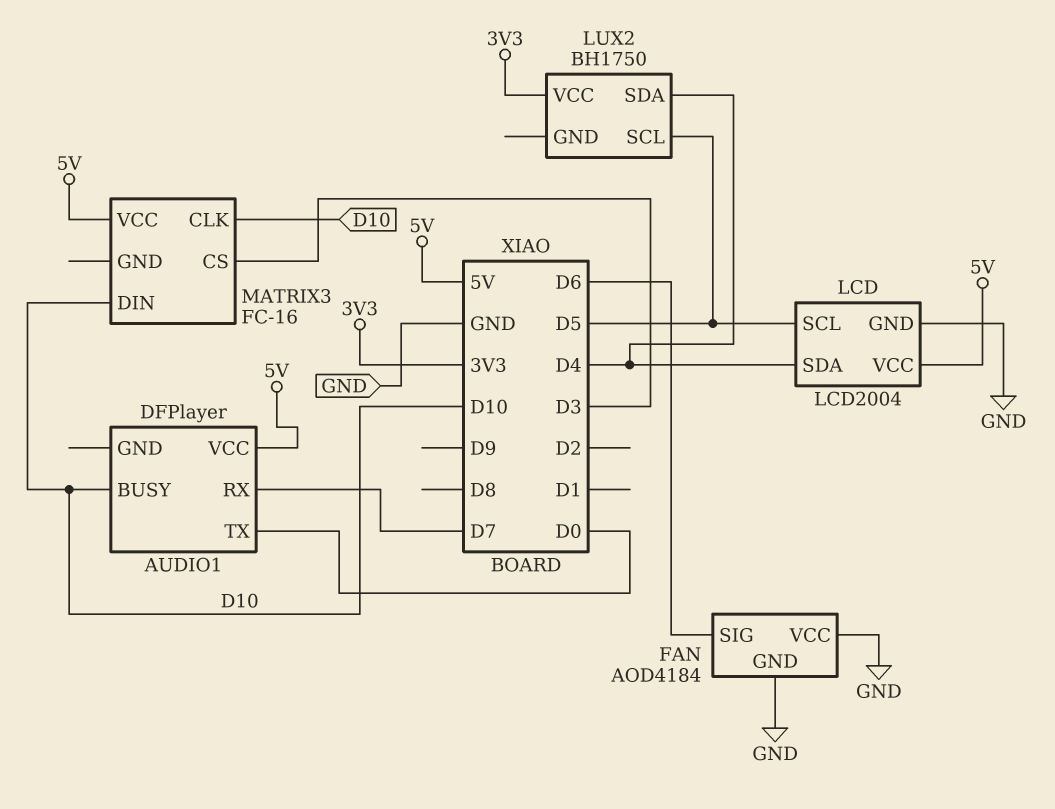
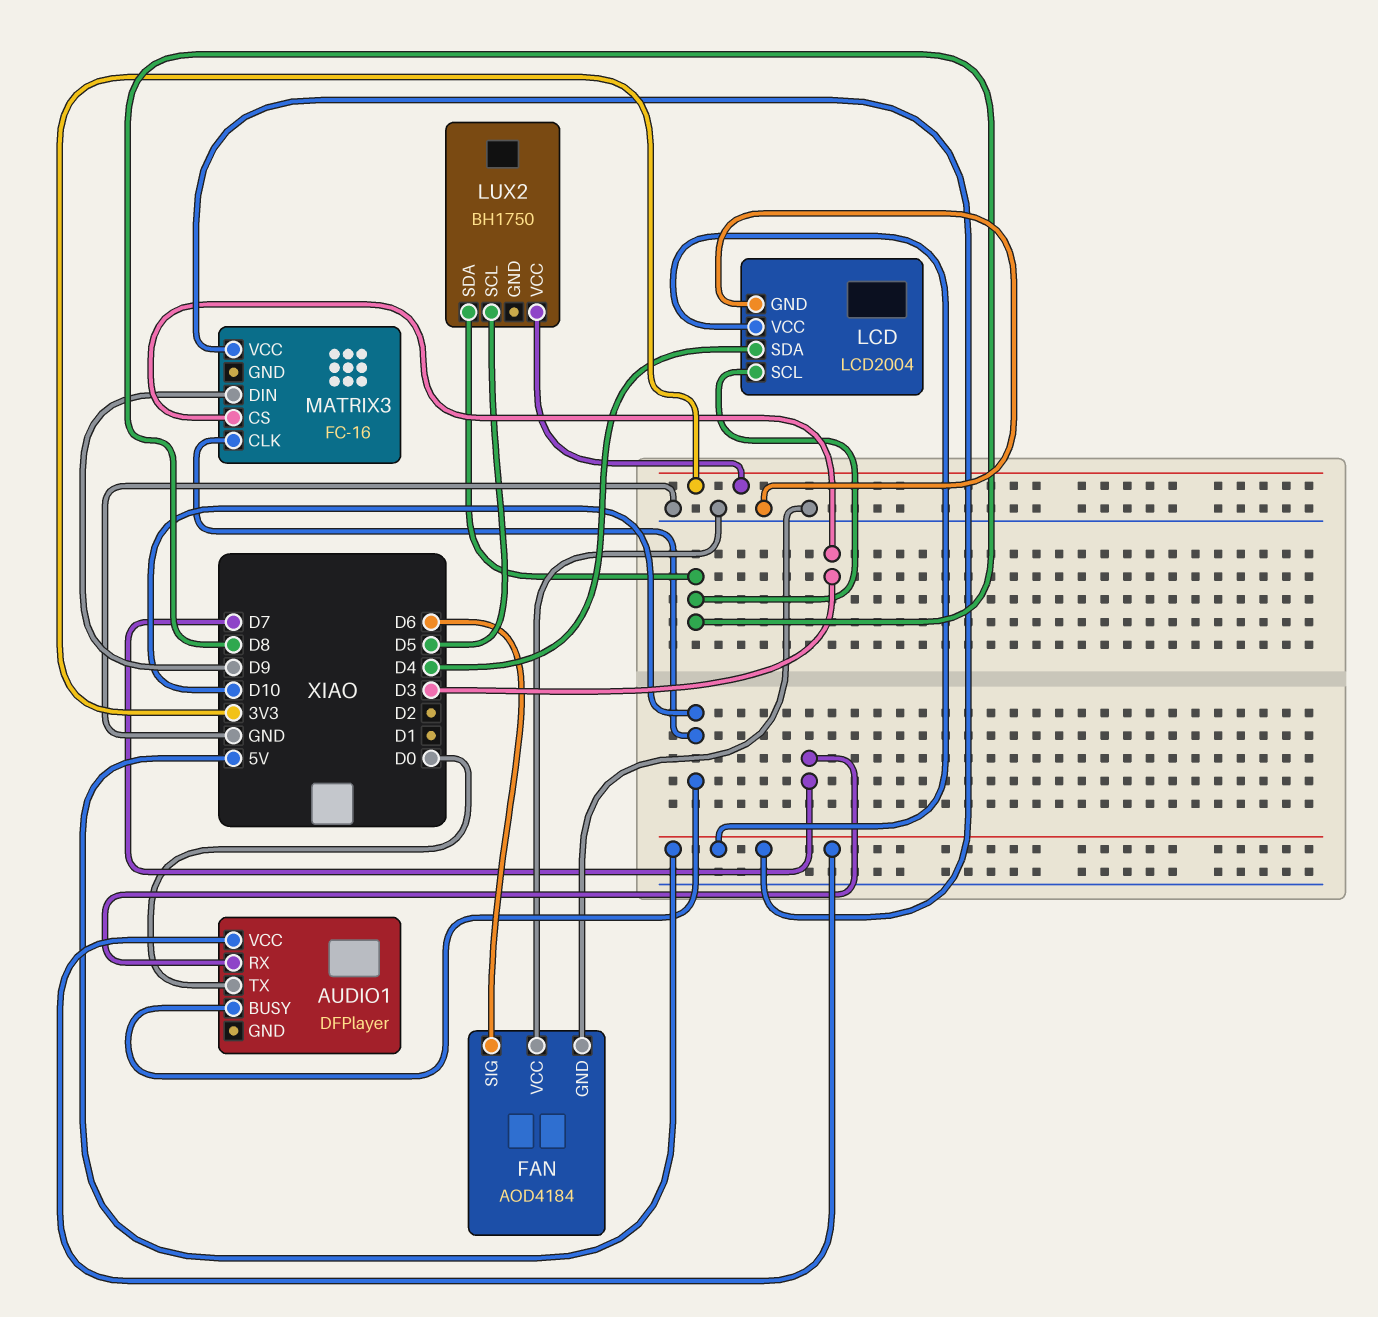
LCD pin SCL: D5 -> D8
LUX2 pin SDA: D4 -> D8
MATRIX3 pin DIN: D10 -> D9

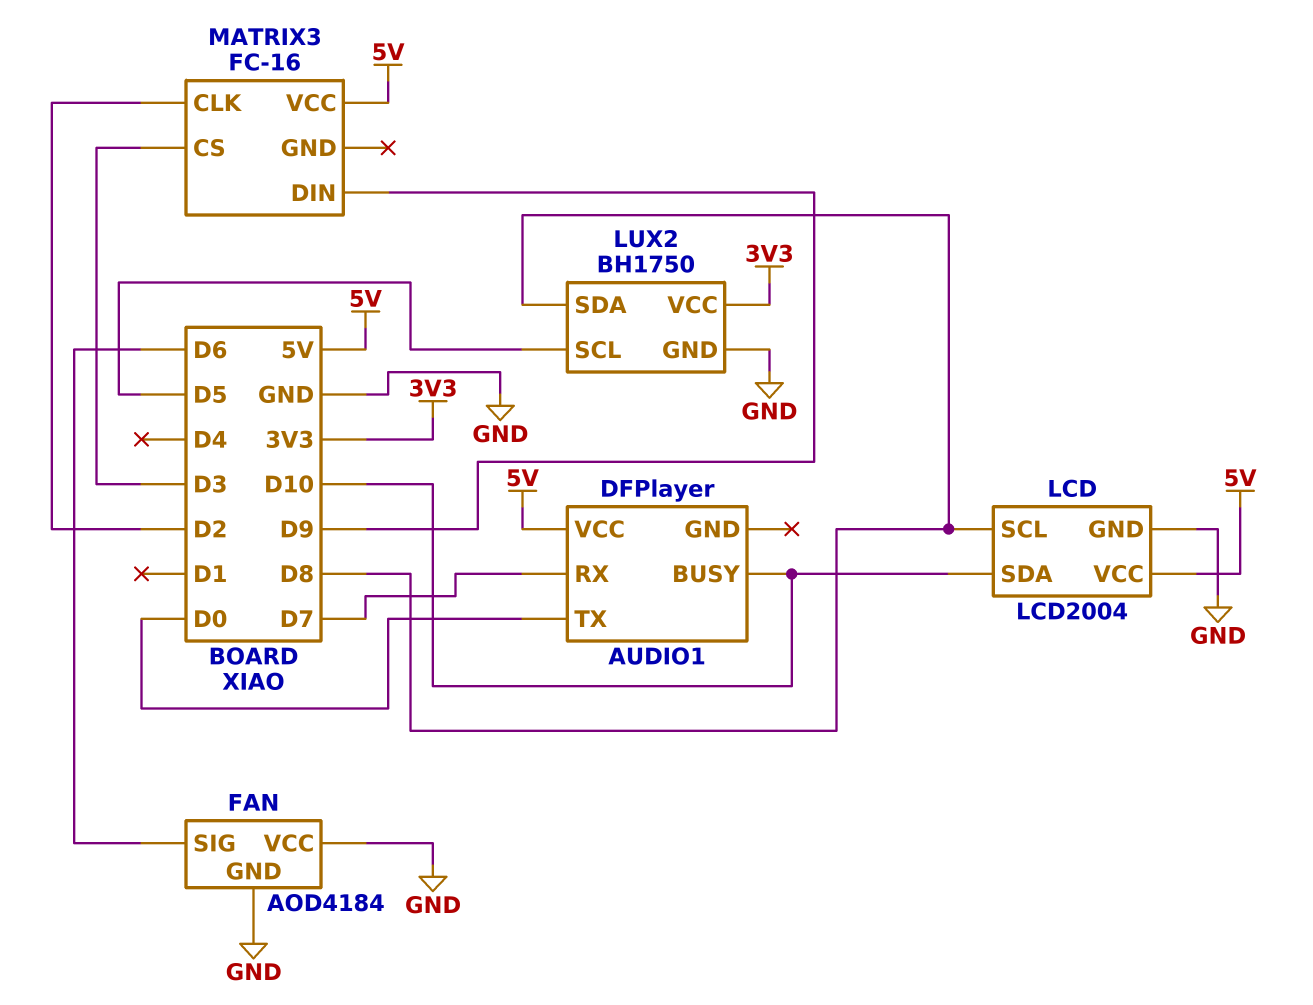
LCD pin SDA: D4 -> D10
LUX2 pin GND: none -> GND
MATRIX3 pin CLK: D10 -> D2

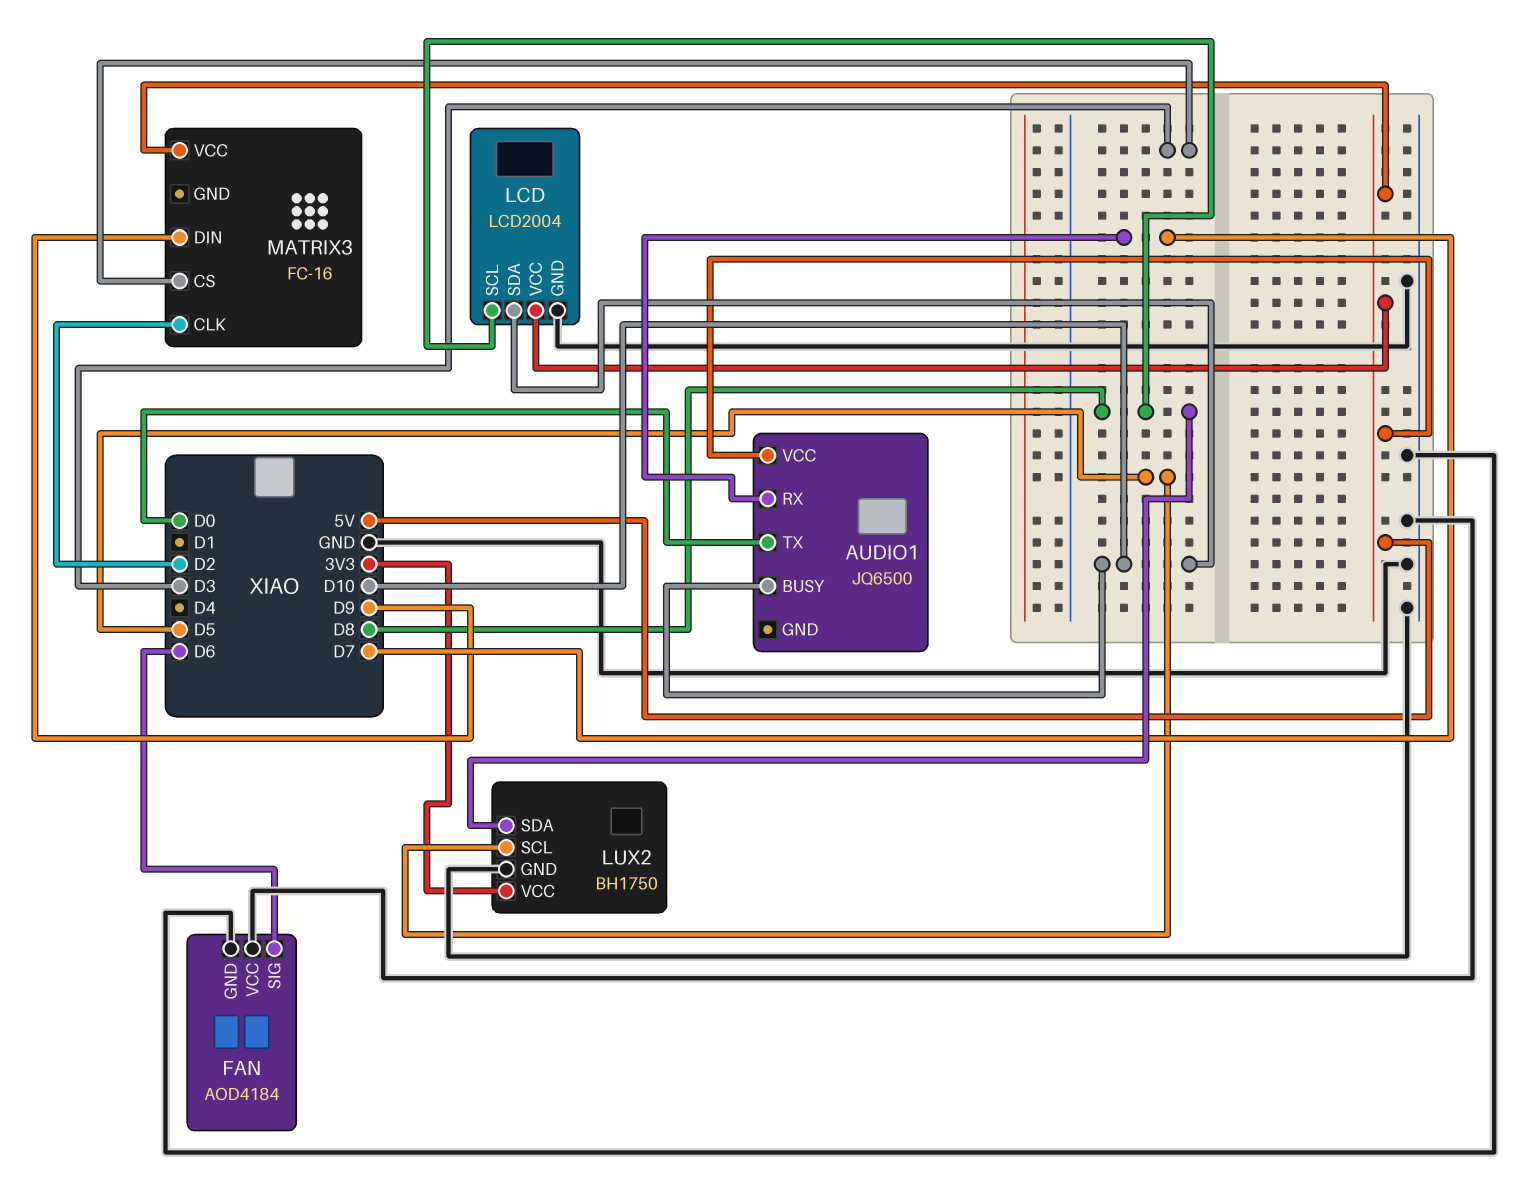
AUDIO1: DFPlayer -> JQ6500

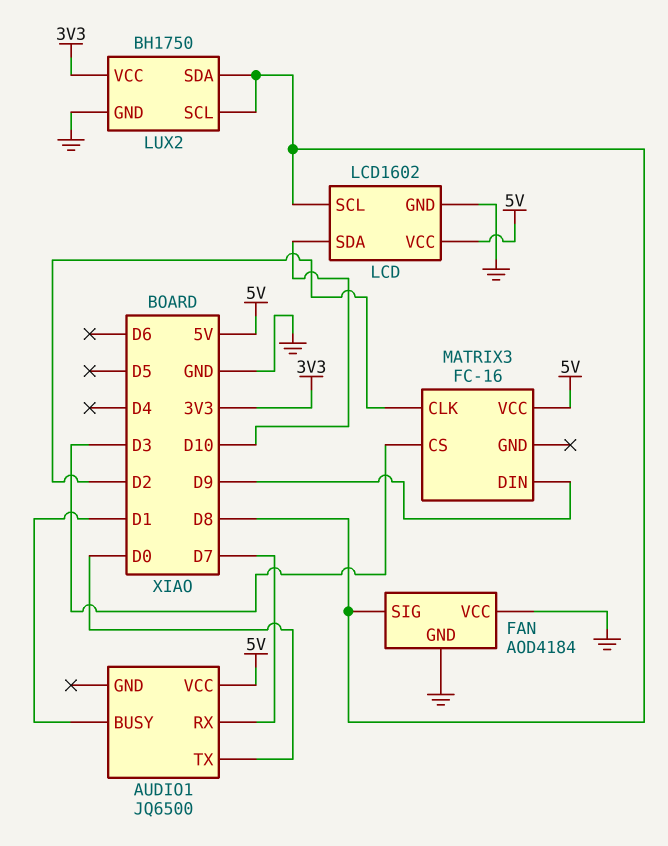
AUDIO1 pin BUSY: D10 -> D1
FAN pin SIG: D6 -> D8
LCD: LCD2004 -> LCD1602
LUX2 pin SCL: D5 -> D8

